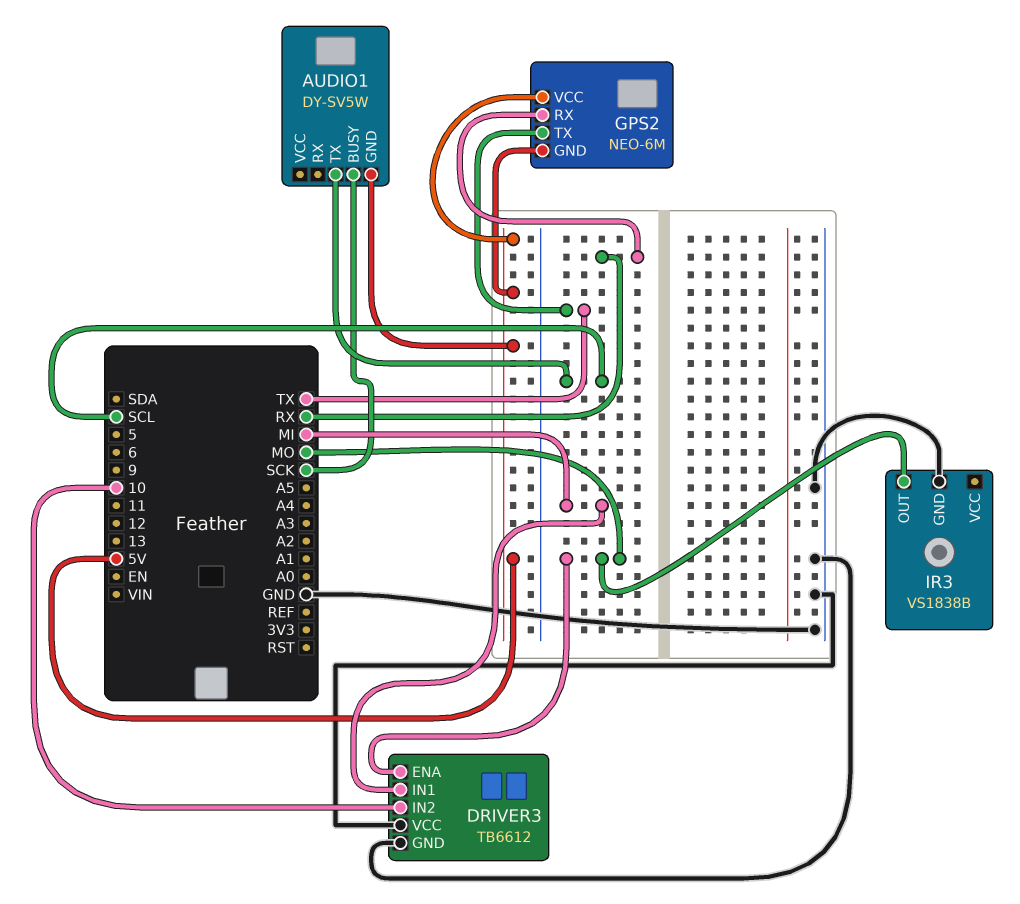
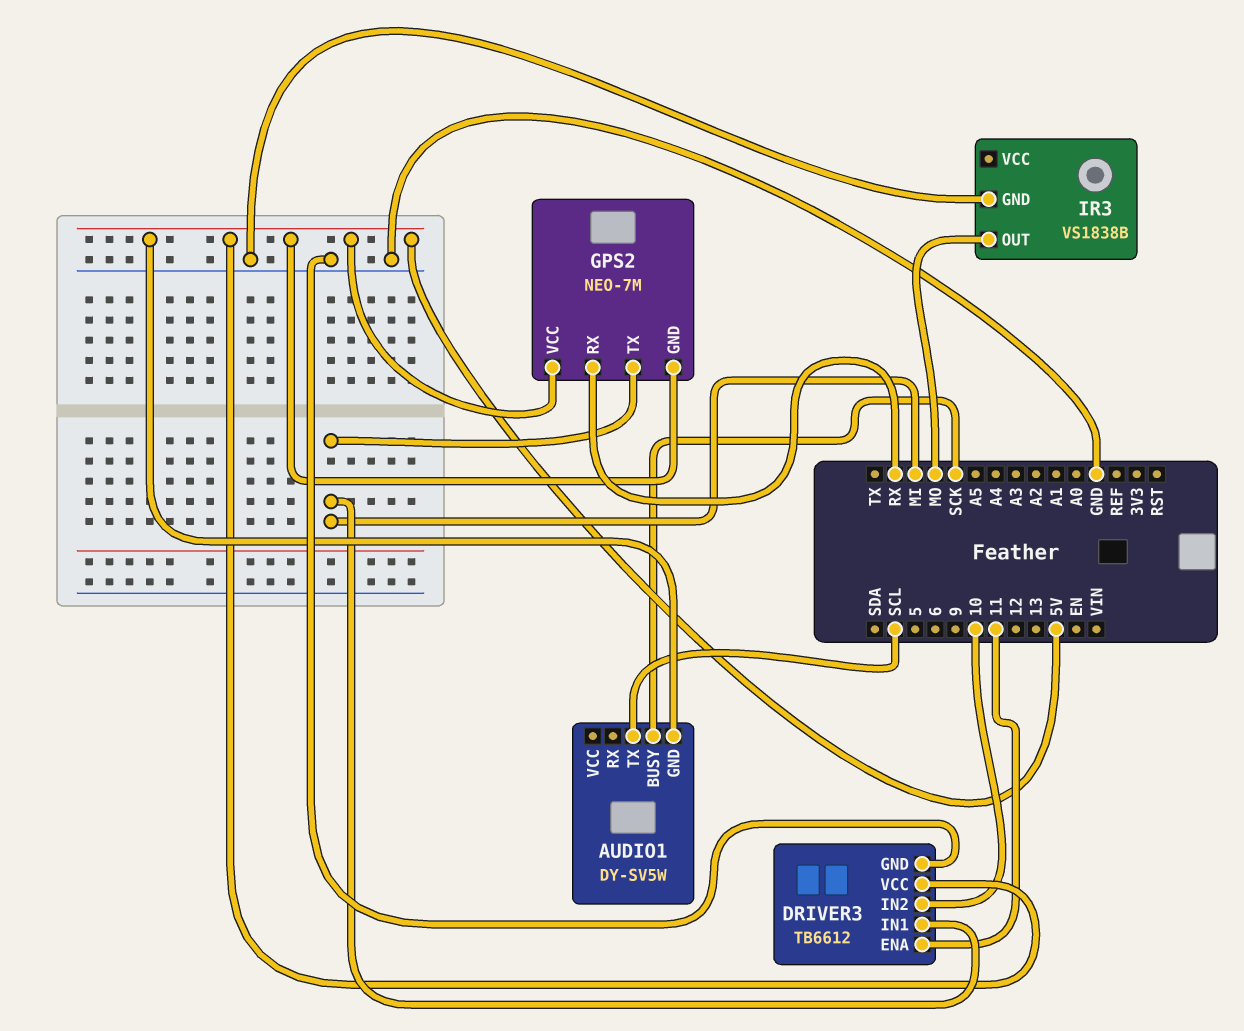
DRIVER3 pin ENA: MO -> 11
DRIVER3 pin VCC: GND -> 5V
GPS2: NEO-6M -> NEO-7M
GPS2 pin TX: TX -> MI

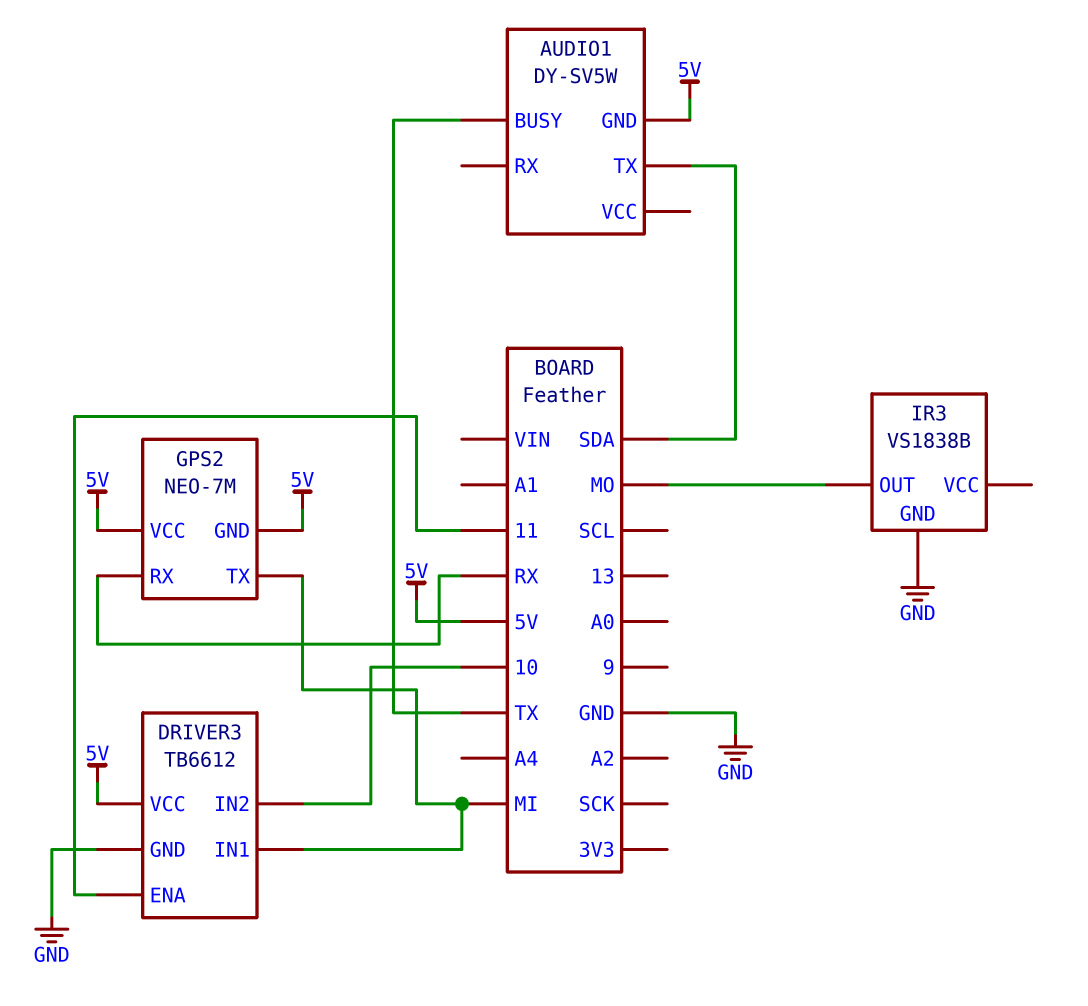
AUDIO1 pin BUSY: SCK -> TX
AUDIO1 pin TX: SCL -> SDA

